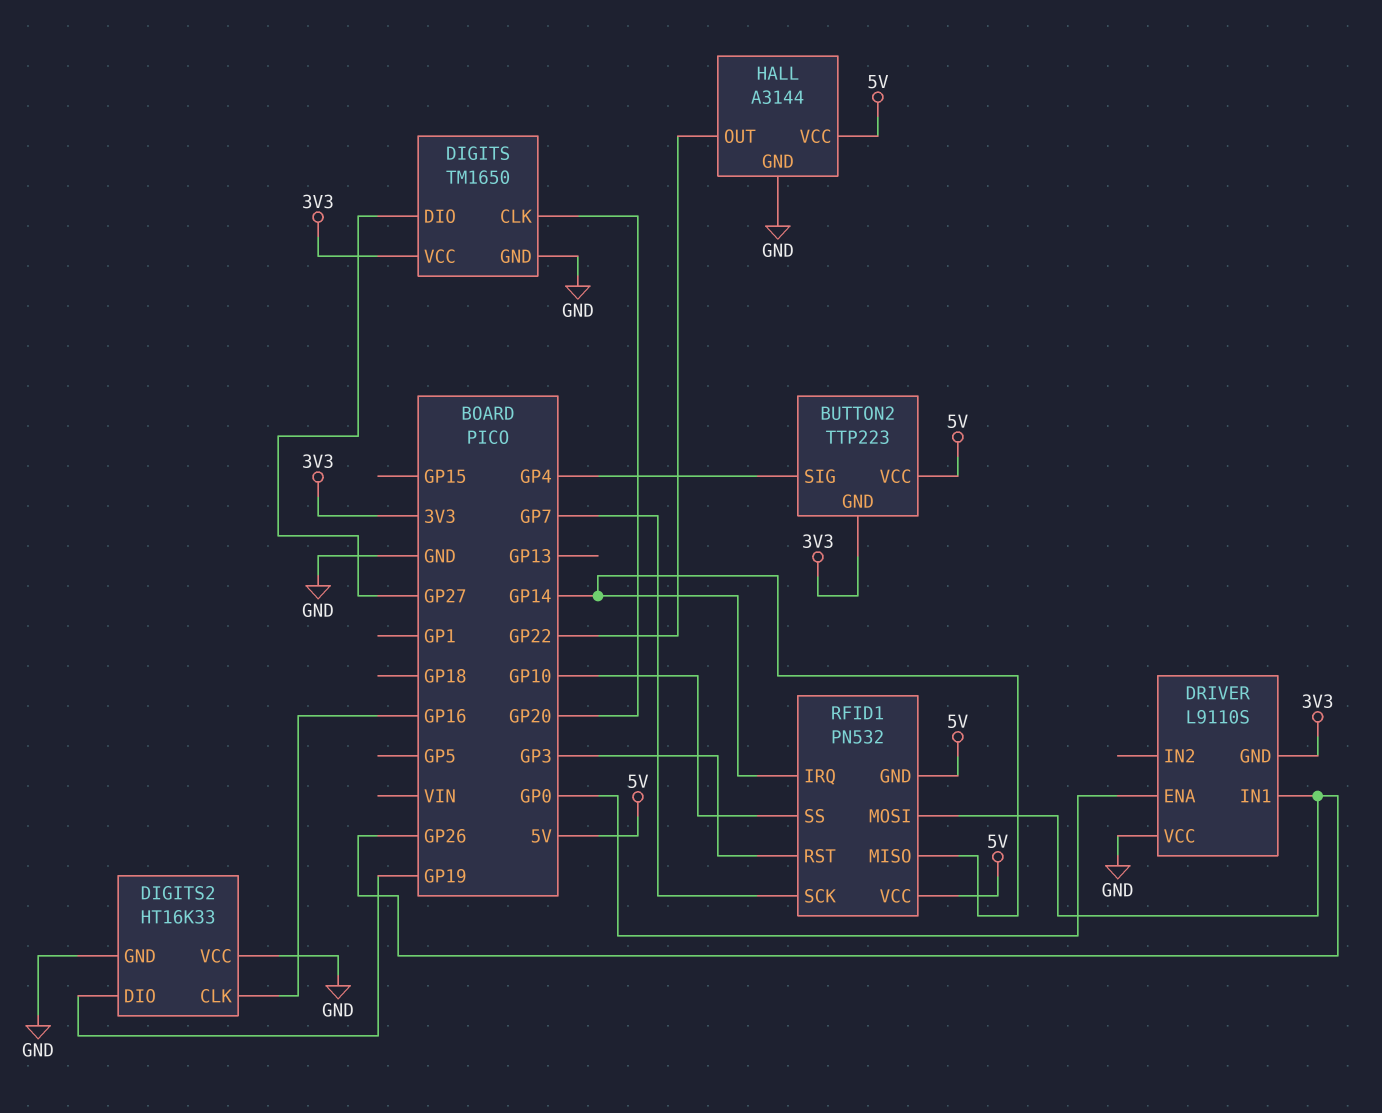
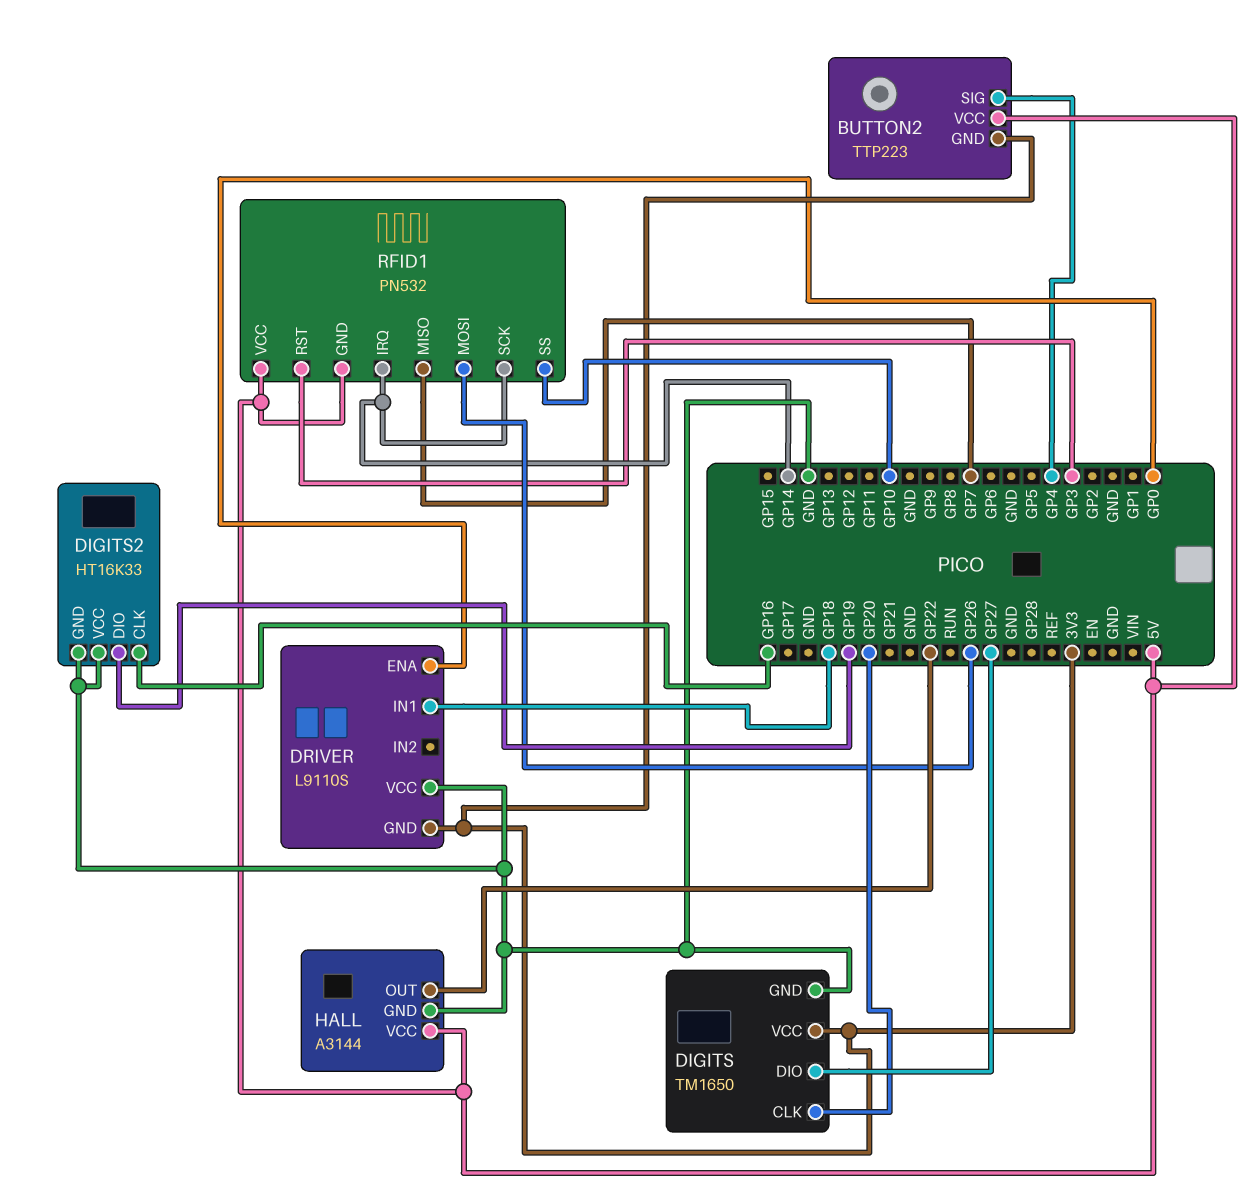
DRIVER pin IN1: GP26 -> GP18
RFID1 pin MISO: GP14 -> GP7
RFID1 pin SCK: GP7 -> GP14

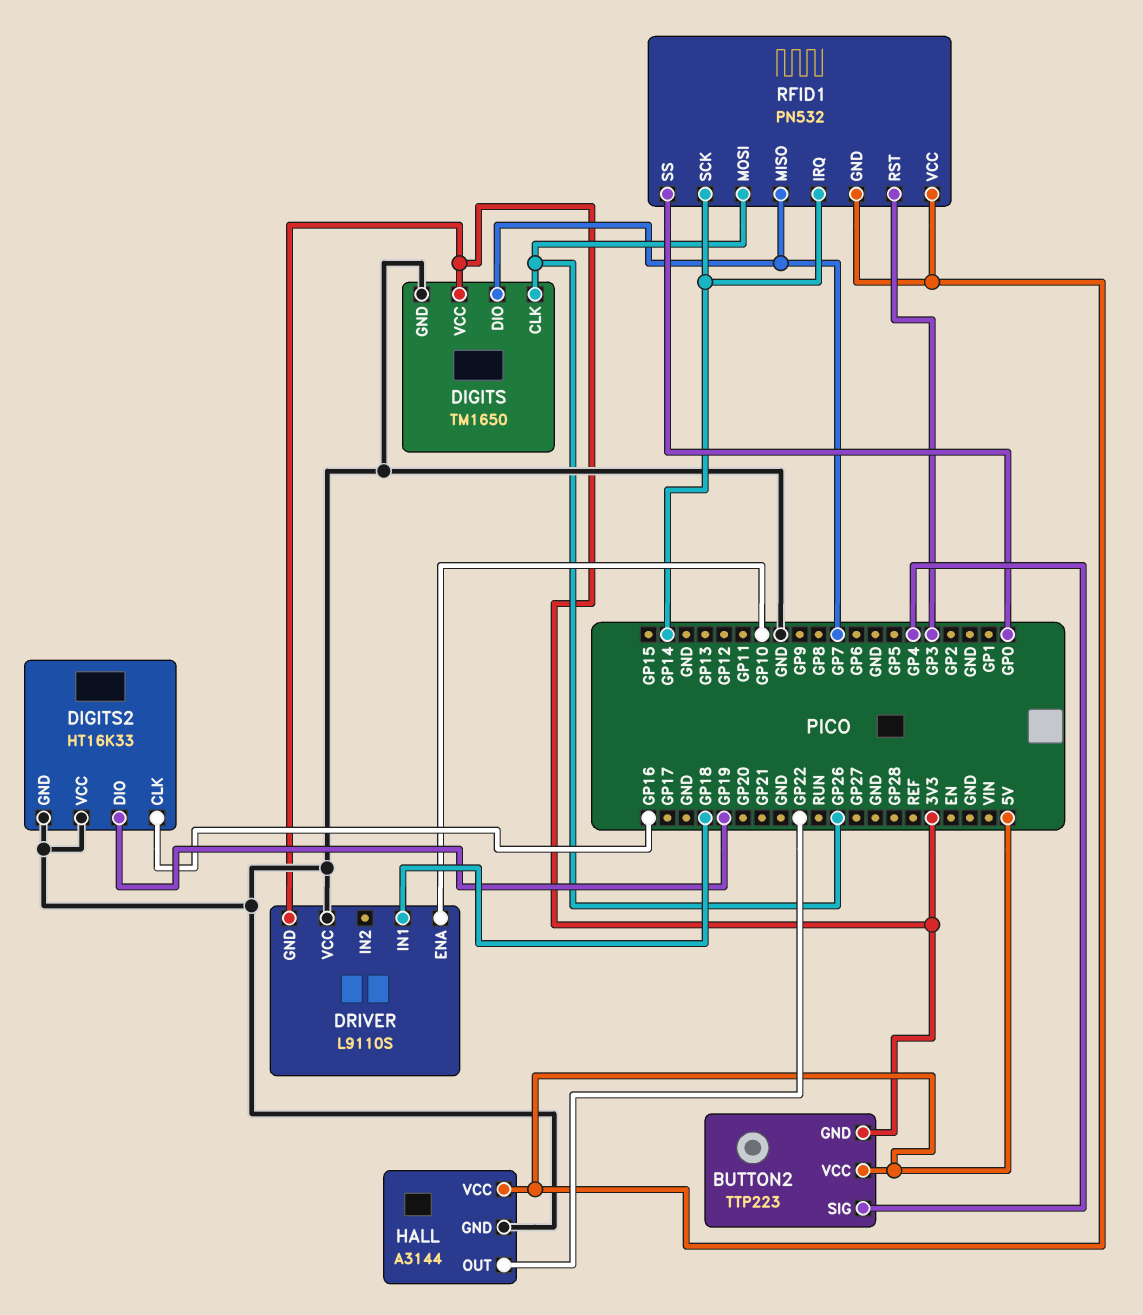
DIGITS pin CLK: GP20 -> GP26
DIGITS pin DIO: GP27 -> GP7
DRIVER pin ENA: GP0 -> GP10
RFID1 pin SS: GP10 -> GP0

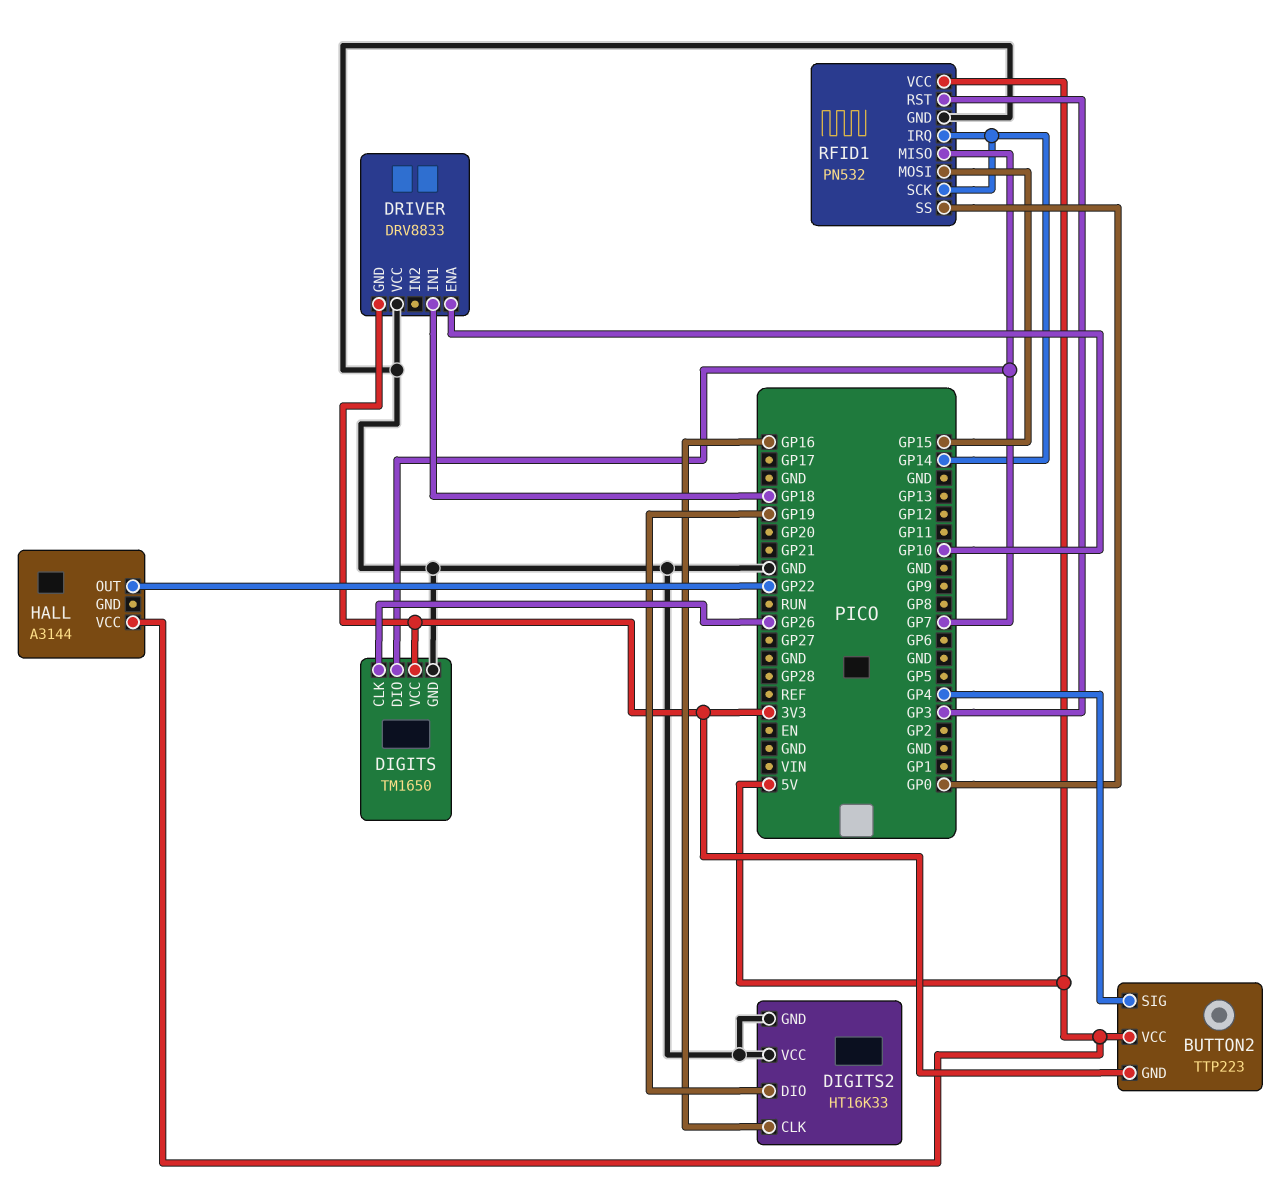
DRIVER: L9110S -> DRV8833
HALL pin GND: GND -> none
RFID1 pin GND: 5V -> GND
RFID1 pin MOSI: GP26 -> GP15

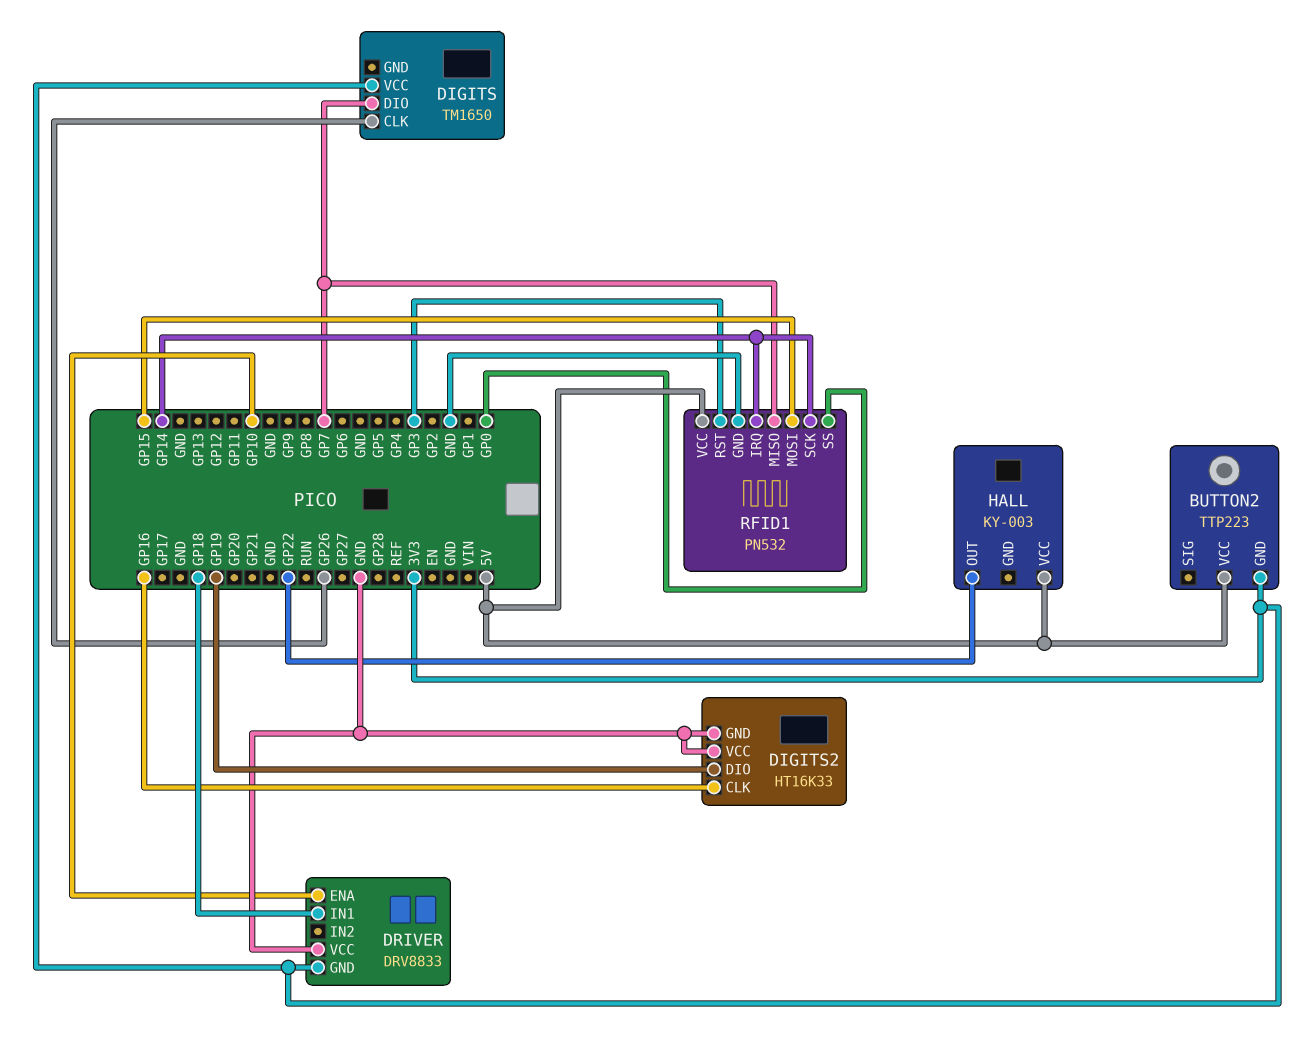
BUTTON2 pin SIG: GP4 -> none
DIGITS pin GND: GND -> none
HALL: A3144 -> KY-003

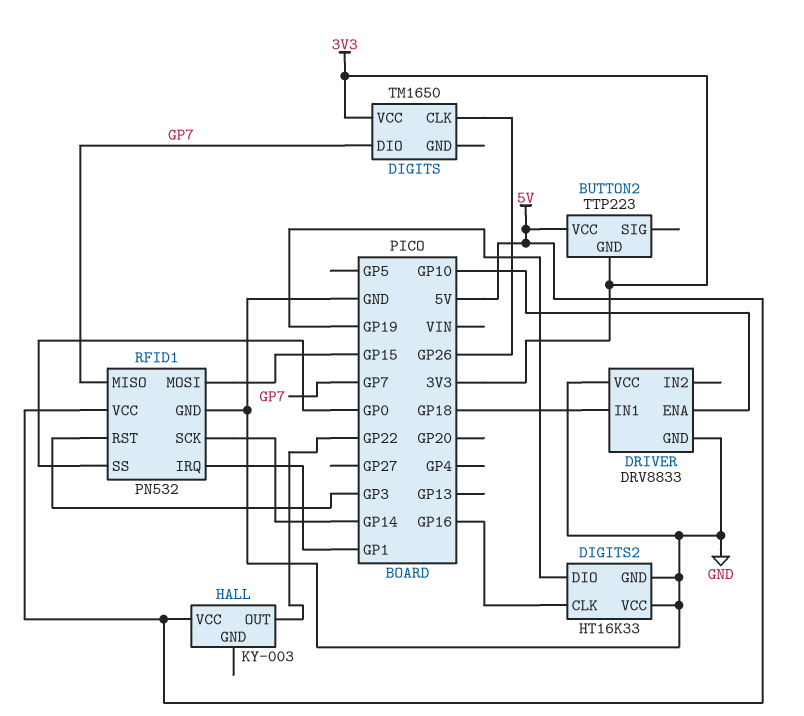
DRIVER pin GND: 3V3 -> GND
RFID1 pin IRQ: GP14 -> GP1

